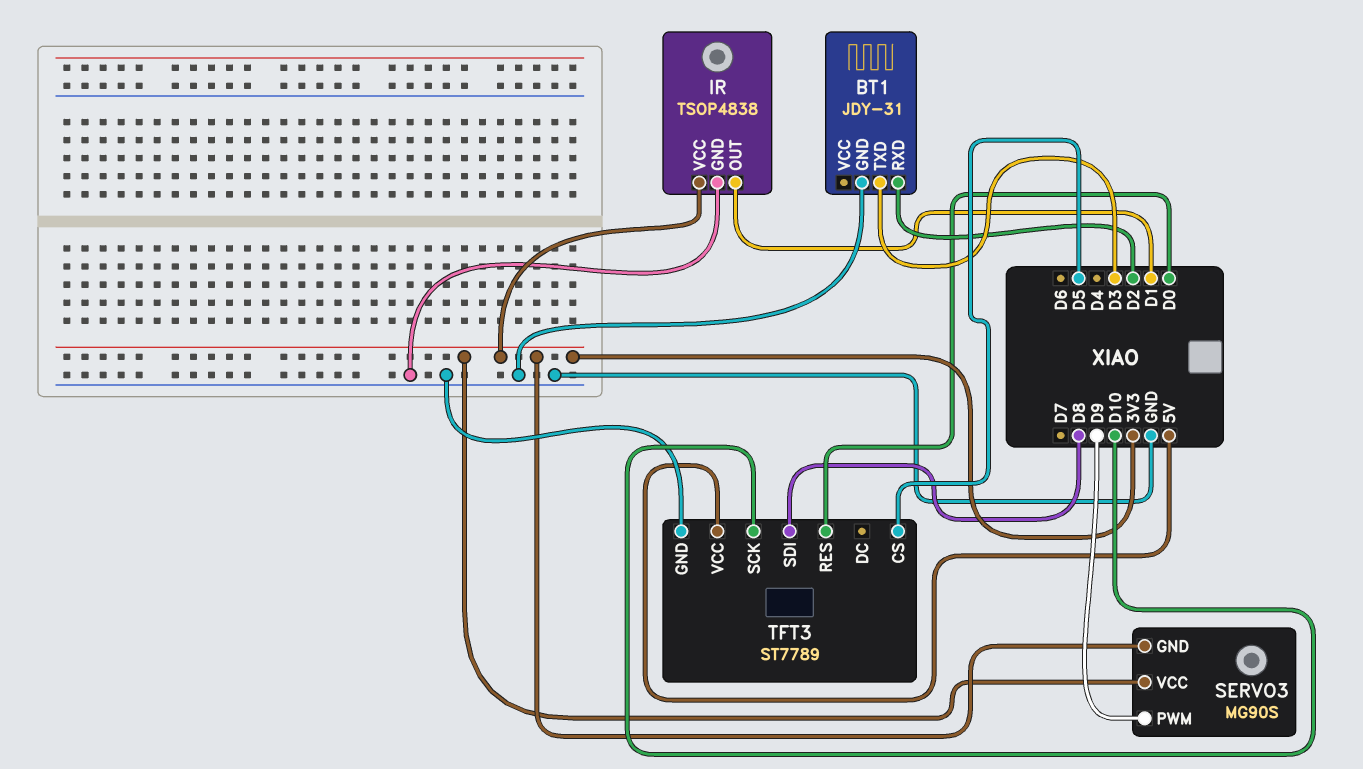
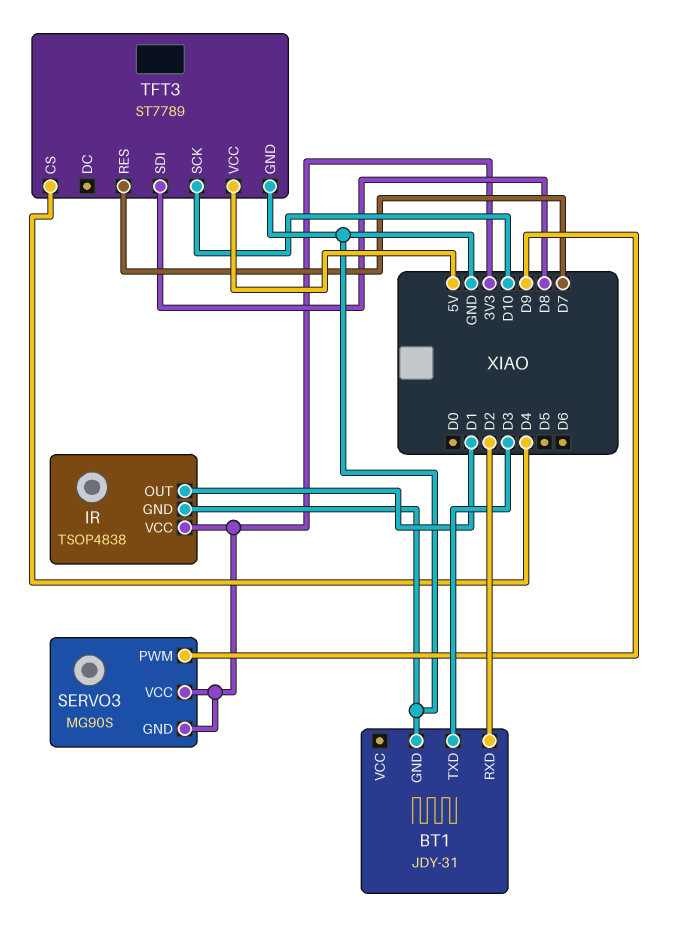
TFT3 pin CS: D5 -> D4
TFT3 pin RES: D0 -> D7

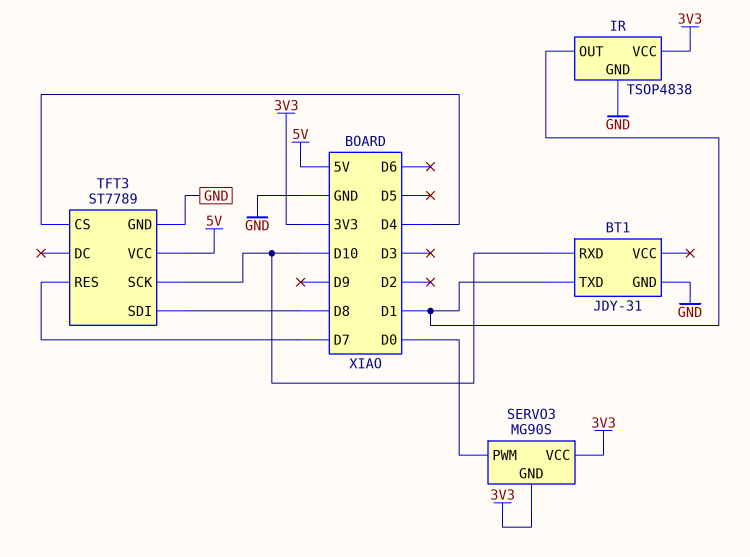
BT1 pin RXD: D2 -> D10
BT1 pin TXD: D3 -> D1
SERVO3 pin PWM: D9 -> D0

